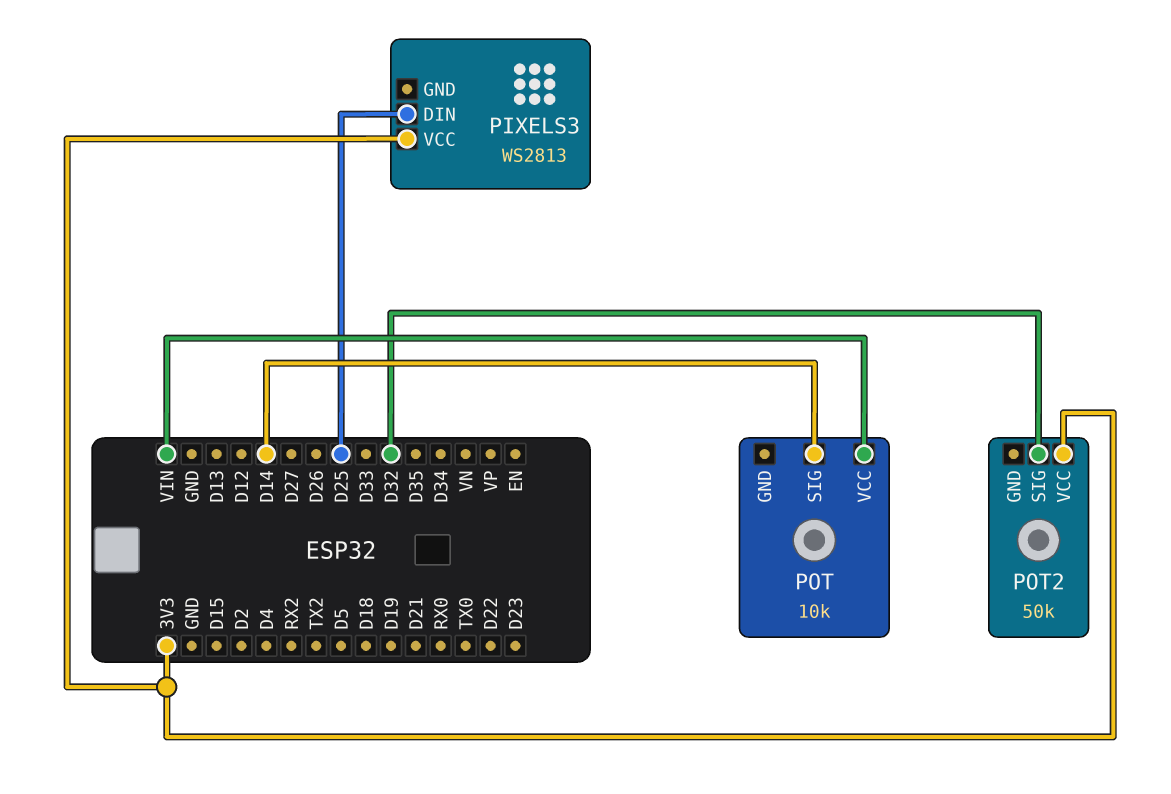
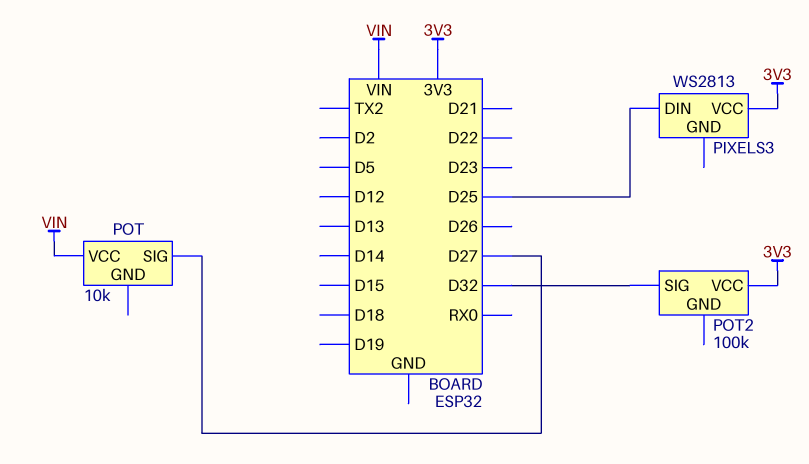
POT pin SIG: D14 -> D27
POT2: 50k -> 100k

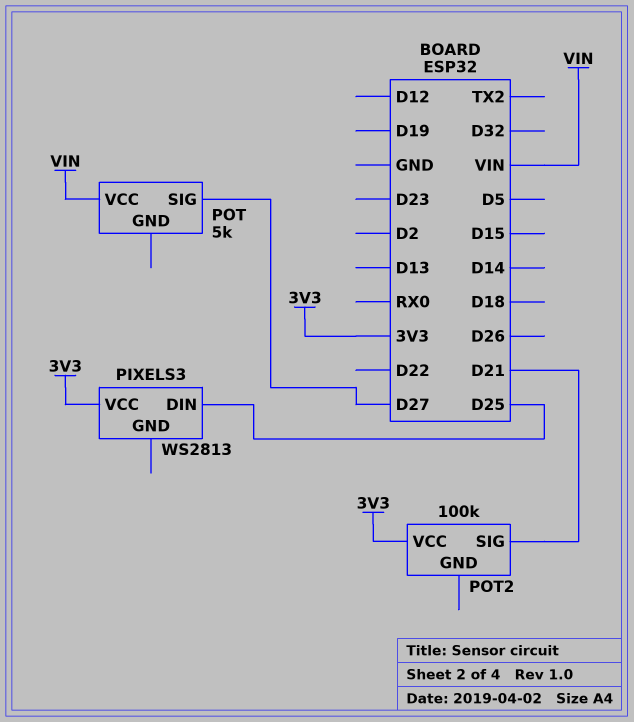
POT: 10k -> 5k
POT2 pin SIG: D32 -> D21

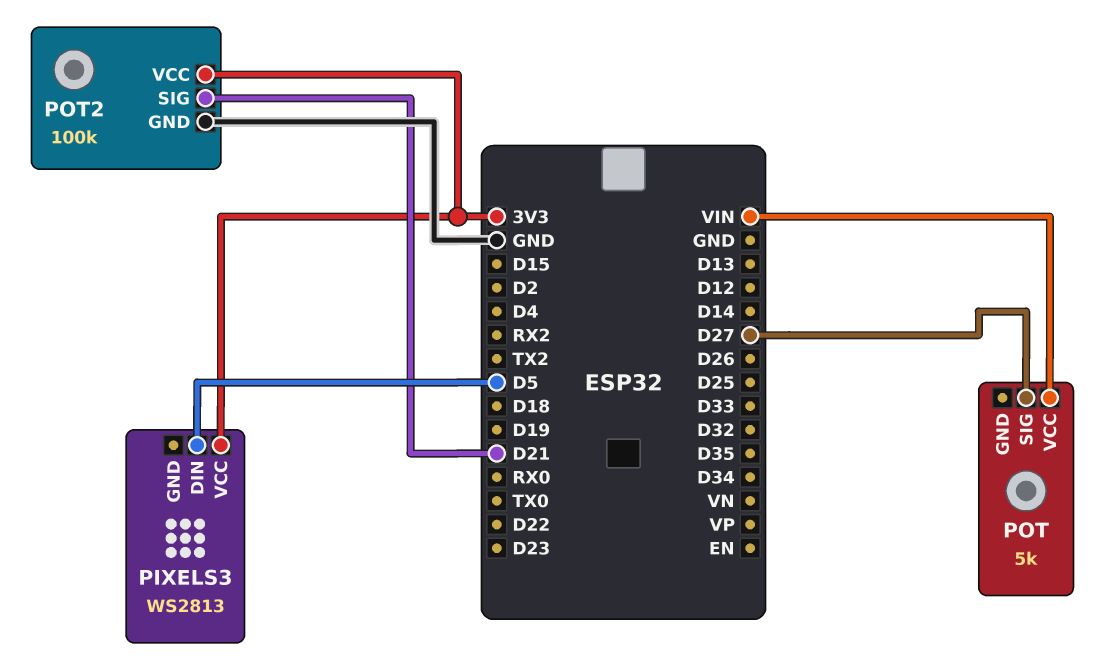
PIXELS3 pin DIN: D25 -> D5
POT2 pin GND: none -> GND

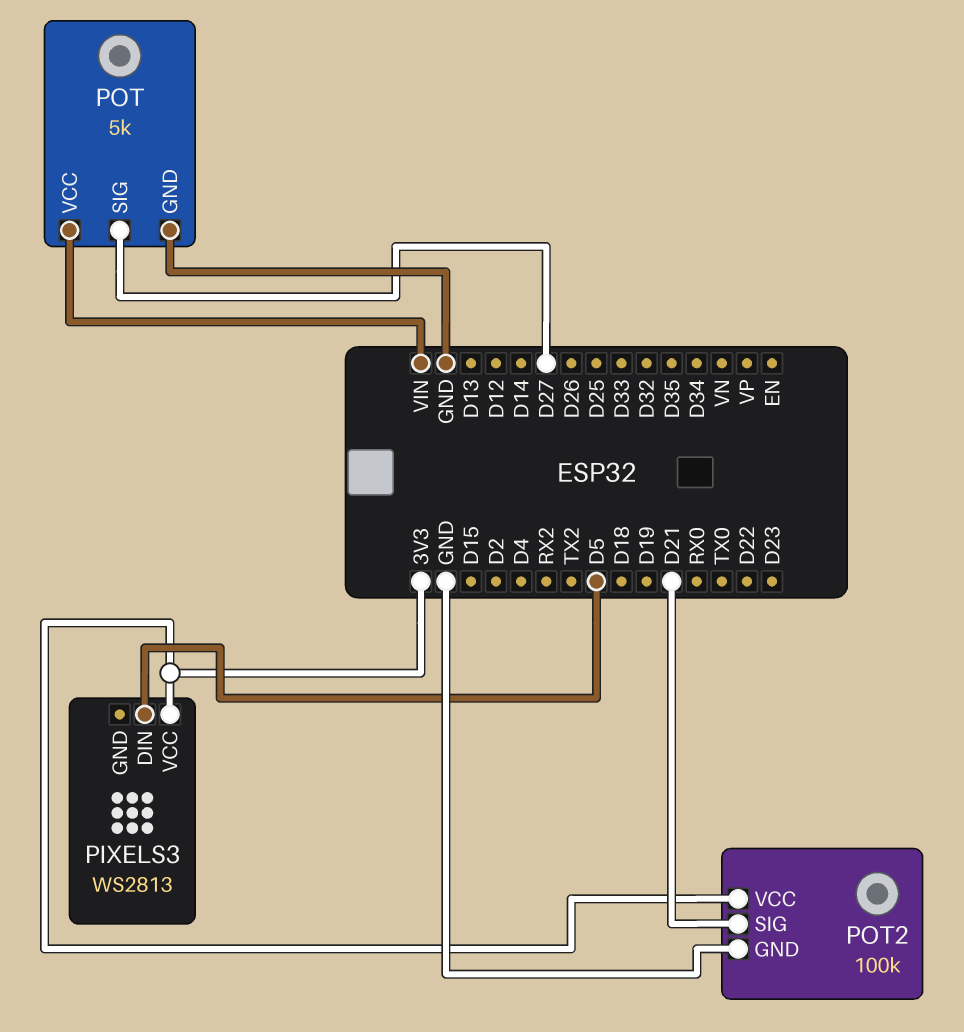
POT pin GND: none -> GND

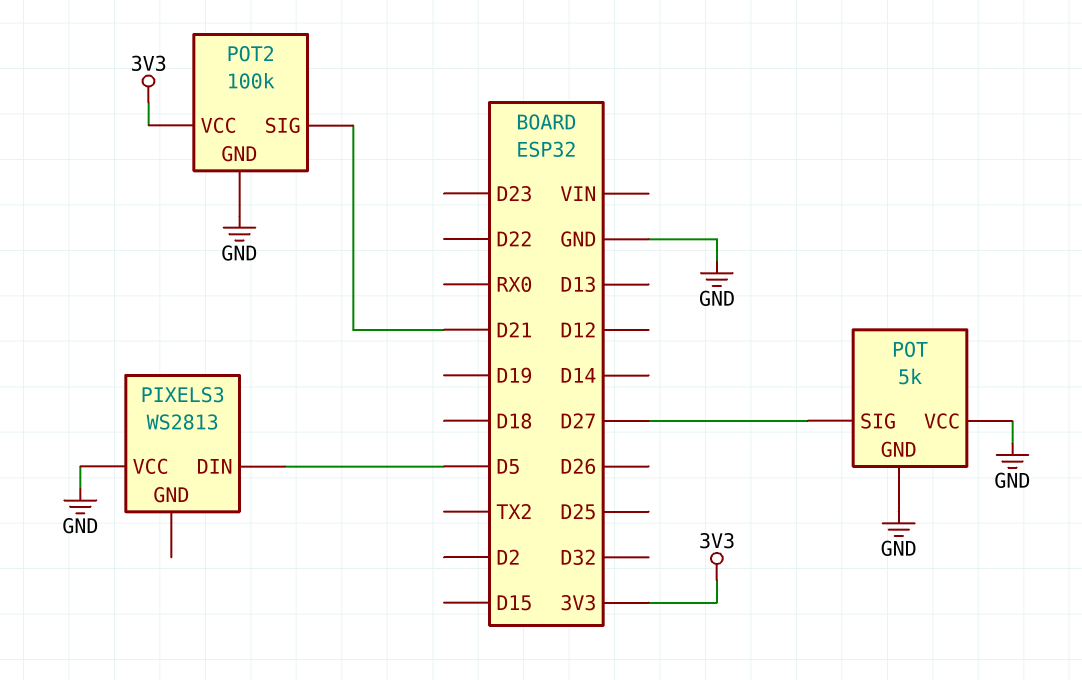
PIXELS3 pin VCC: 3V3 -> GND
POT pin VCC: VIN -> GND

